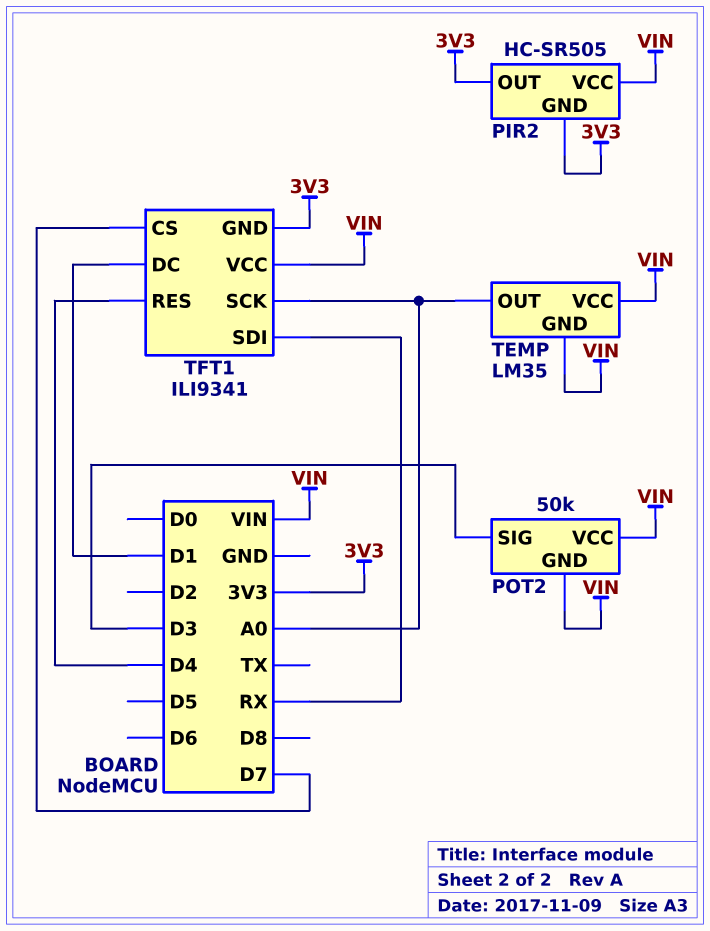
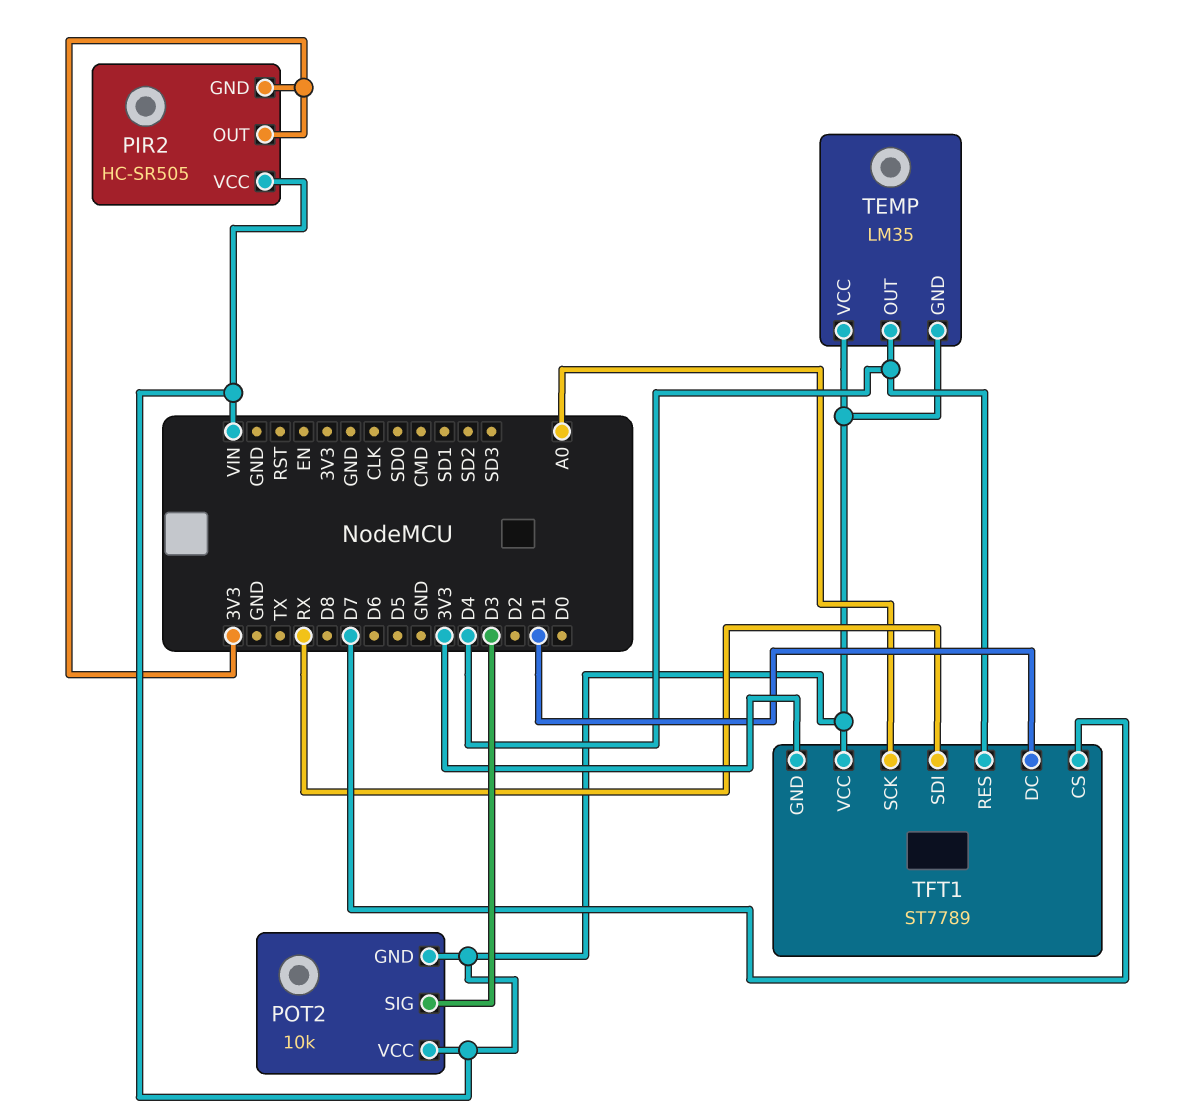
POT2: 50k -> 10k
TEMP pin OUT: A0 -> D4
TFT1: ILI9341 -> ST7789

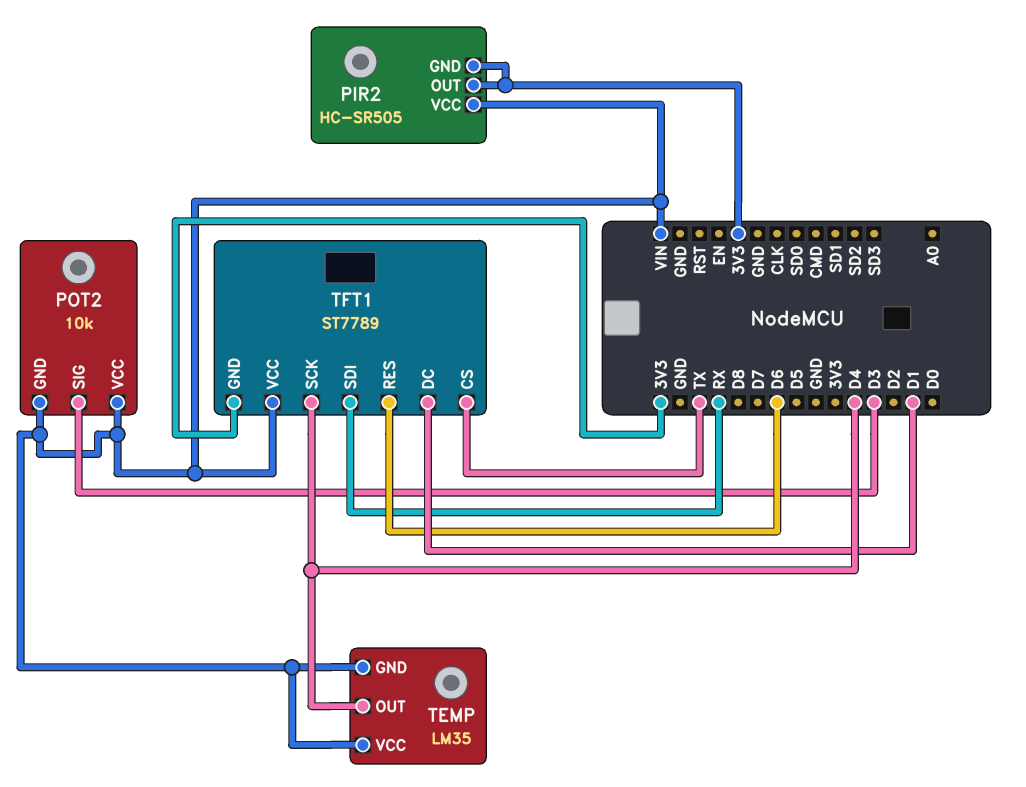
TFT1 pin CS: D7 -> TX
TFT1 pin RES: D4 -> D6
TFT1 pin SCK: A0 -> D4

